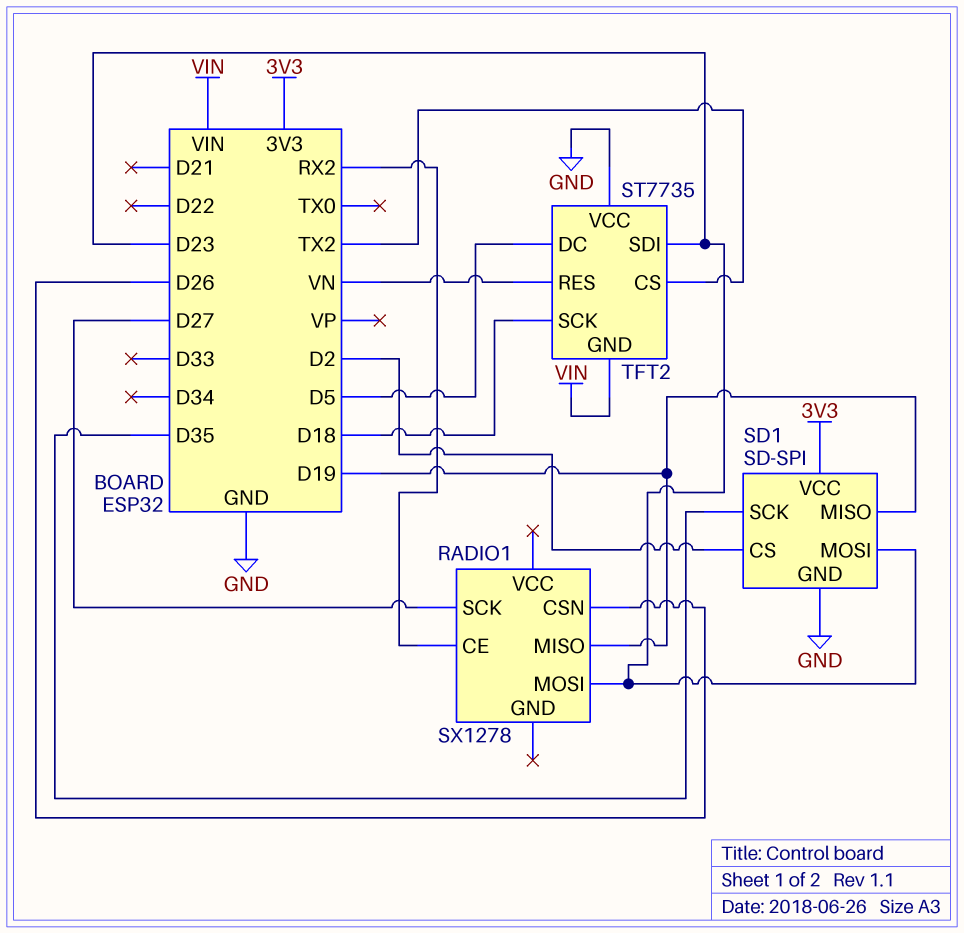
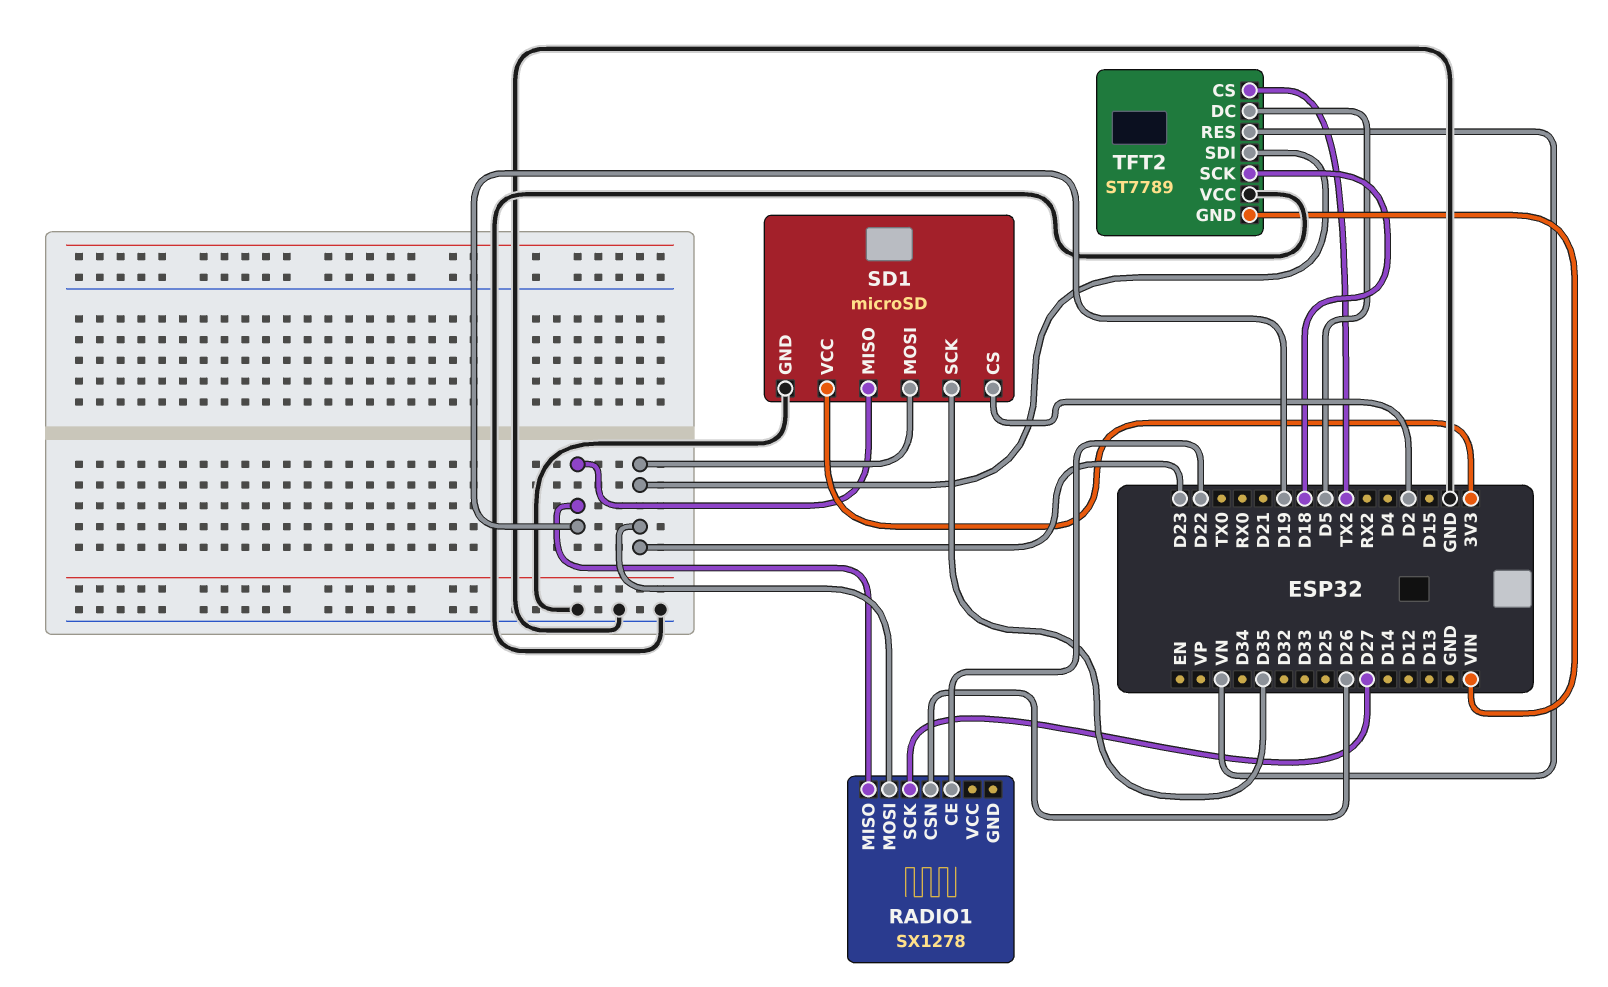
RADIO1 pin CE: RX2 -> D22
SD1: SD-SPI -> microSD
TFT2: ST7735 -> ST7789

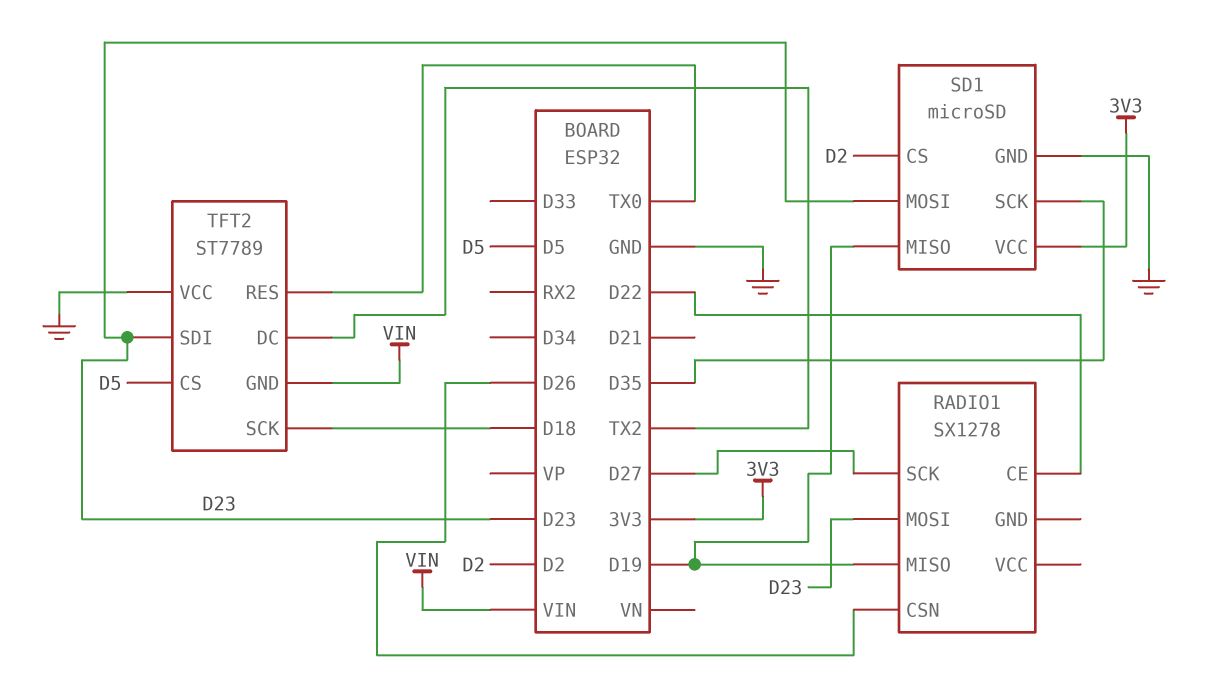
TFT2 pin CS: TX2 -> D5
TFT2 pin DC: D5 -> TX2
TFT2 pin RES: VN -> TX0

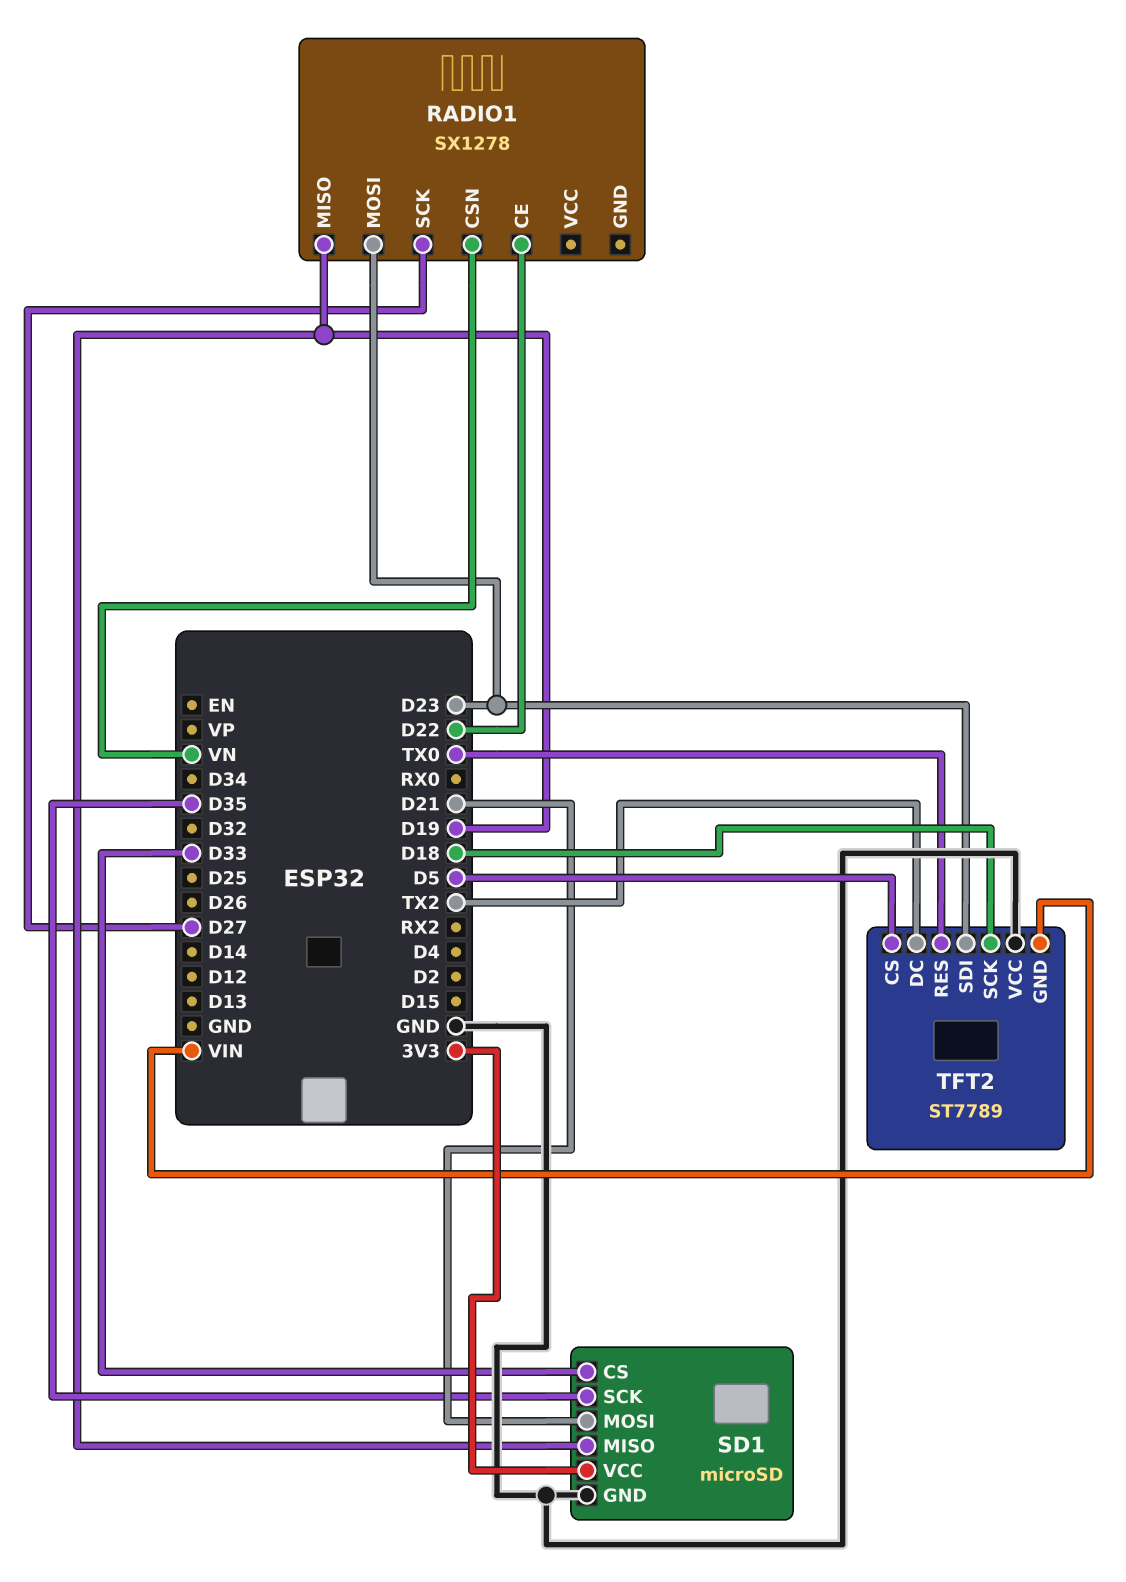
RADIO1 pin CSN: D26 -> VN
SD1 pin CS: D2 -> D33
SD1 pin MOSI: D23 -> D21

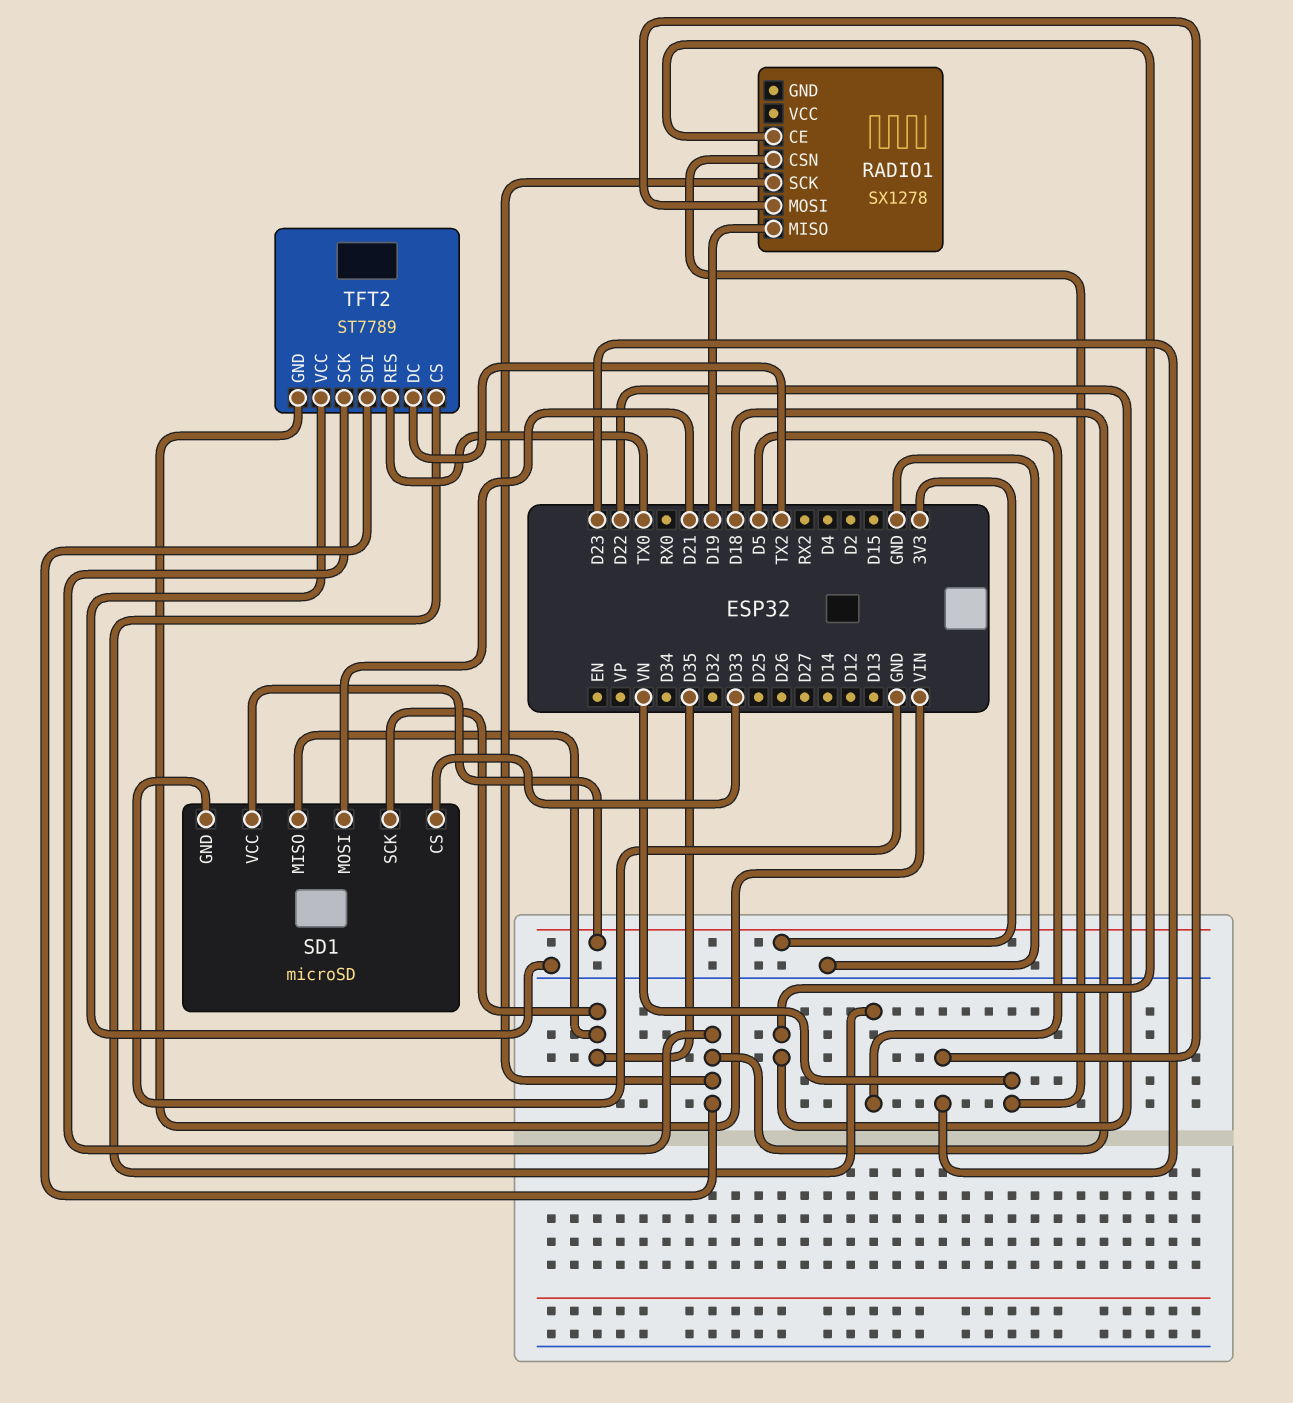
RADIO1 pin SCK: D27 -> D18
SD1 pin MISO: D19 -> D35
TFT2 pin SDI: D23 -> D18

